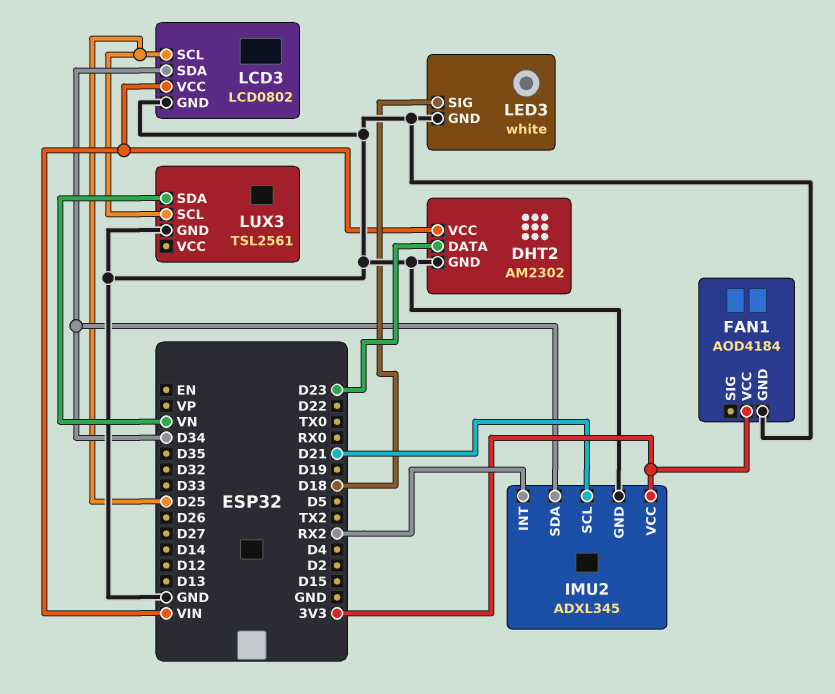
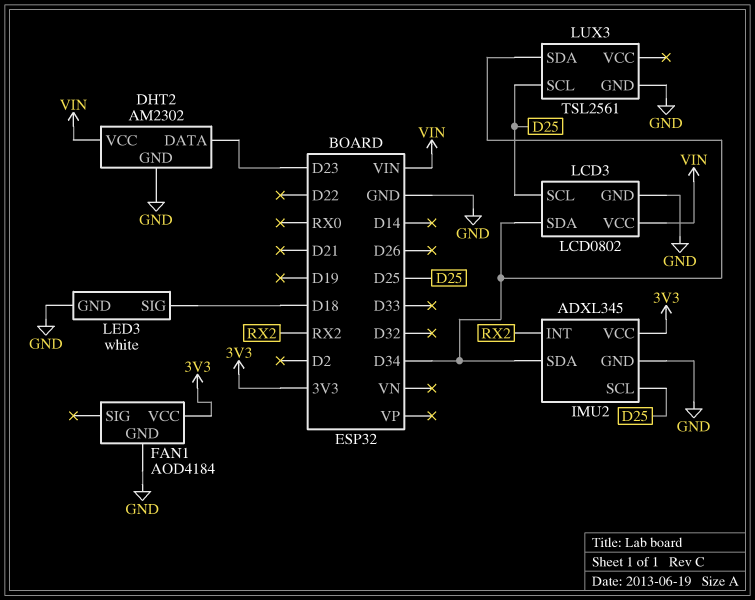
IMU2 pin SCL: D21 -> D25
LUX3 pin SDA: VN -> D34

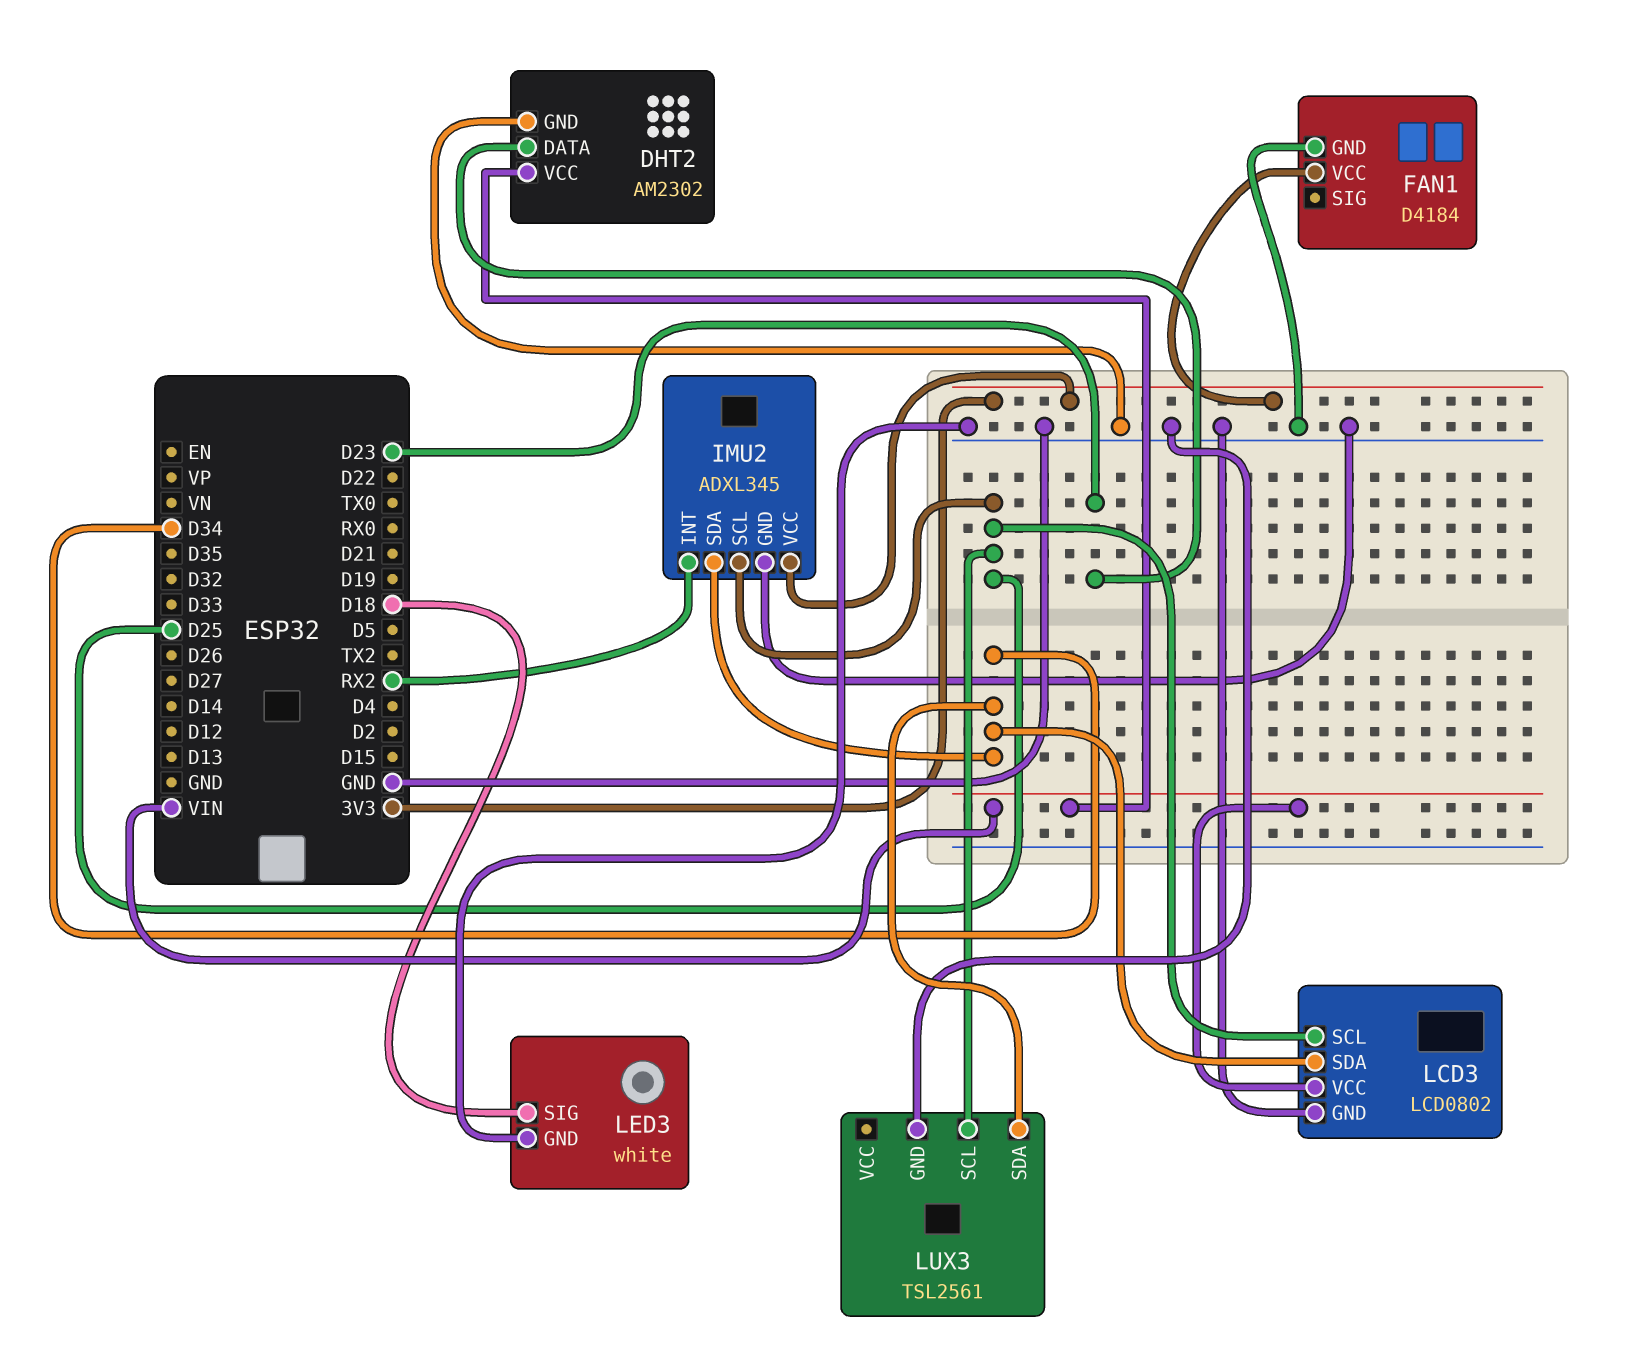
FAN1: AOD4184 -> D4184

